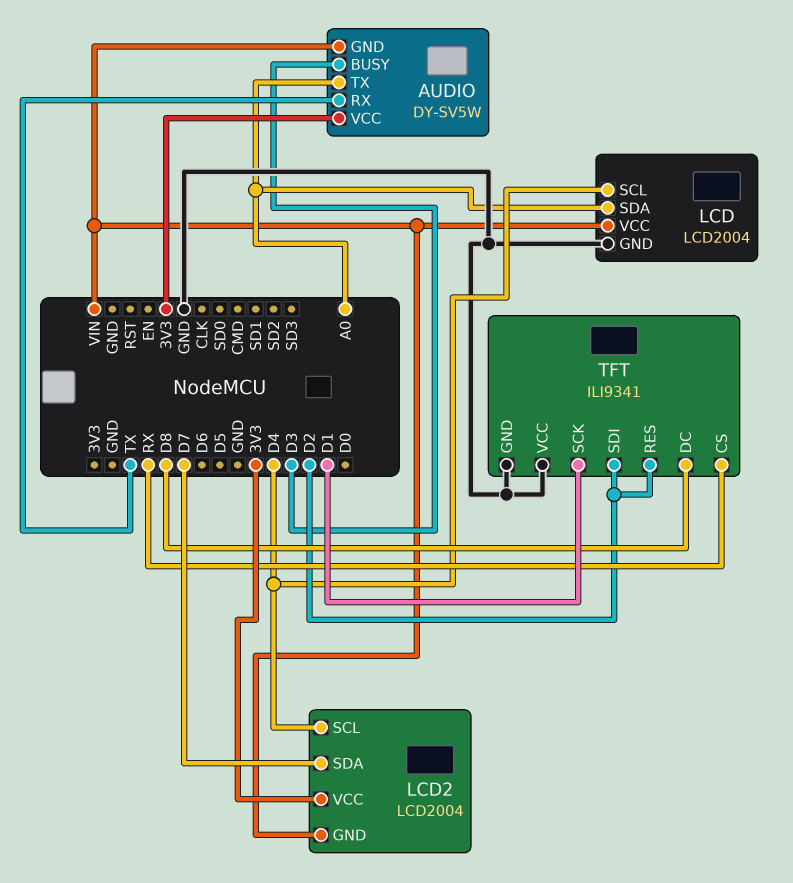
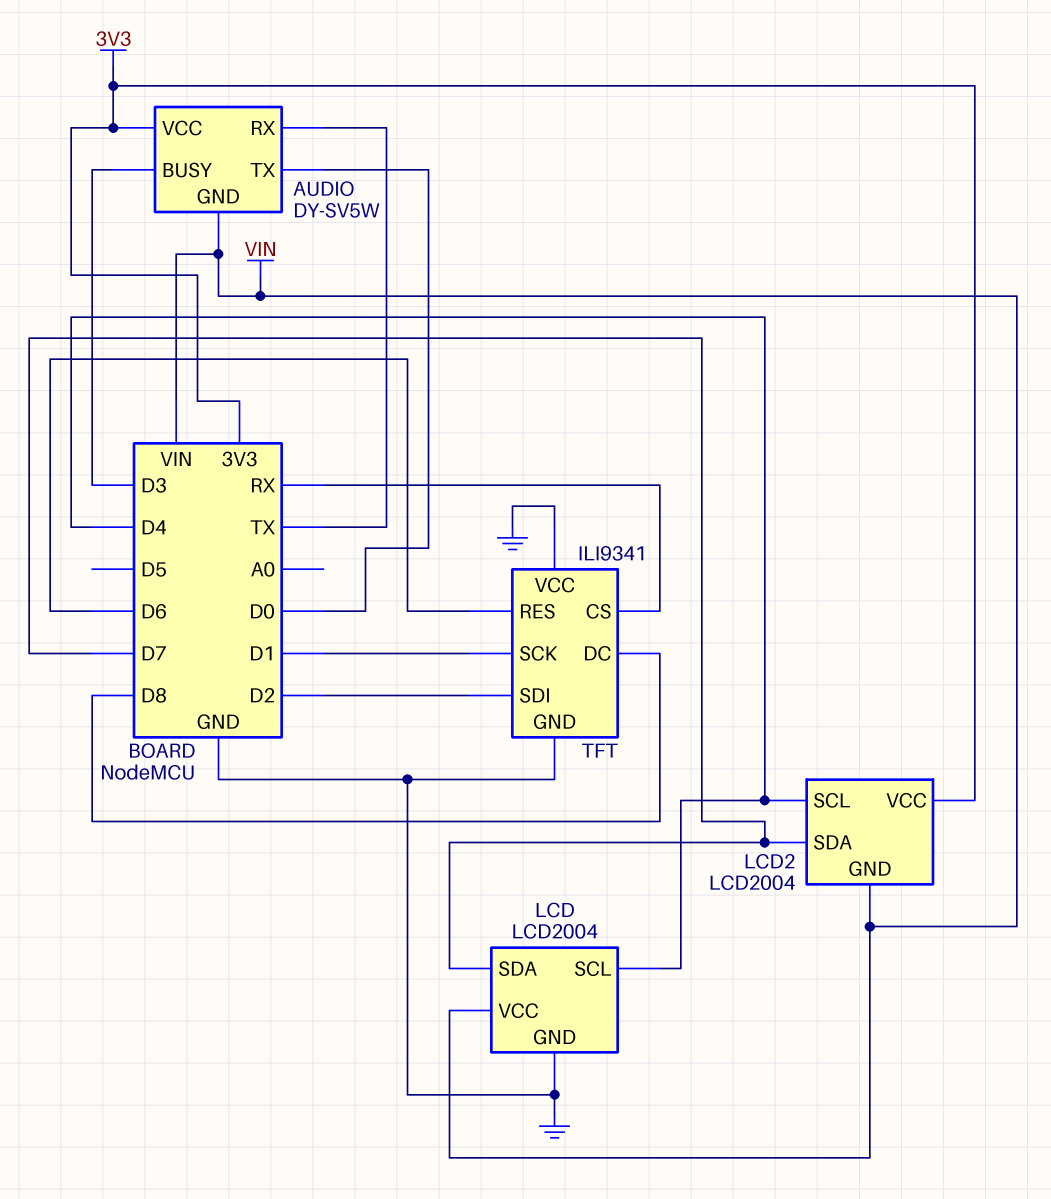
AUDIO pin TX: A0 -> D0
LCD pin SDA: A0 -> D7
TFT pin RES: D2 -> D6

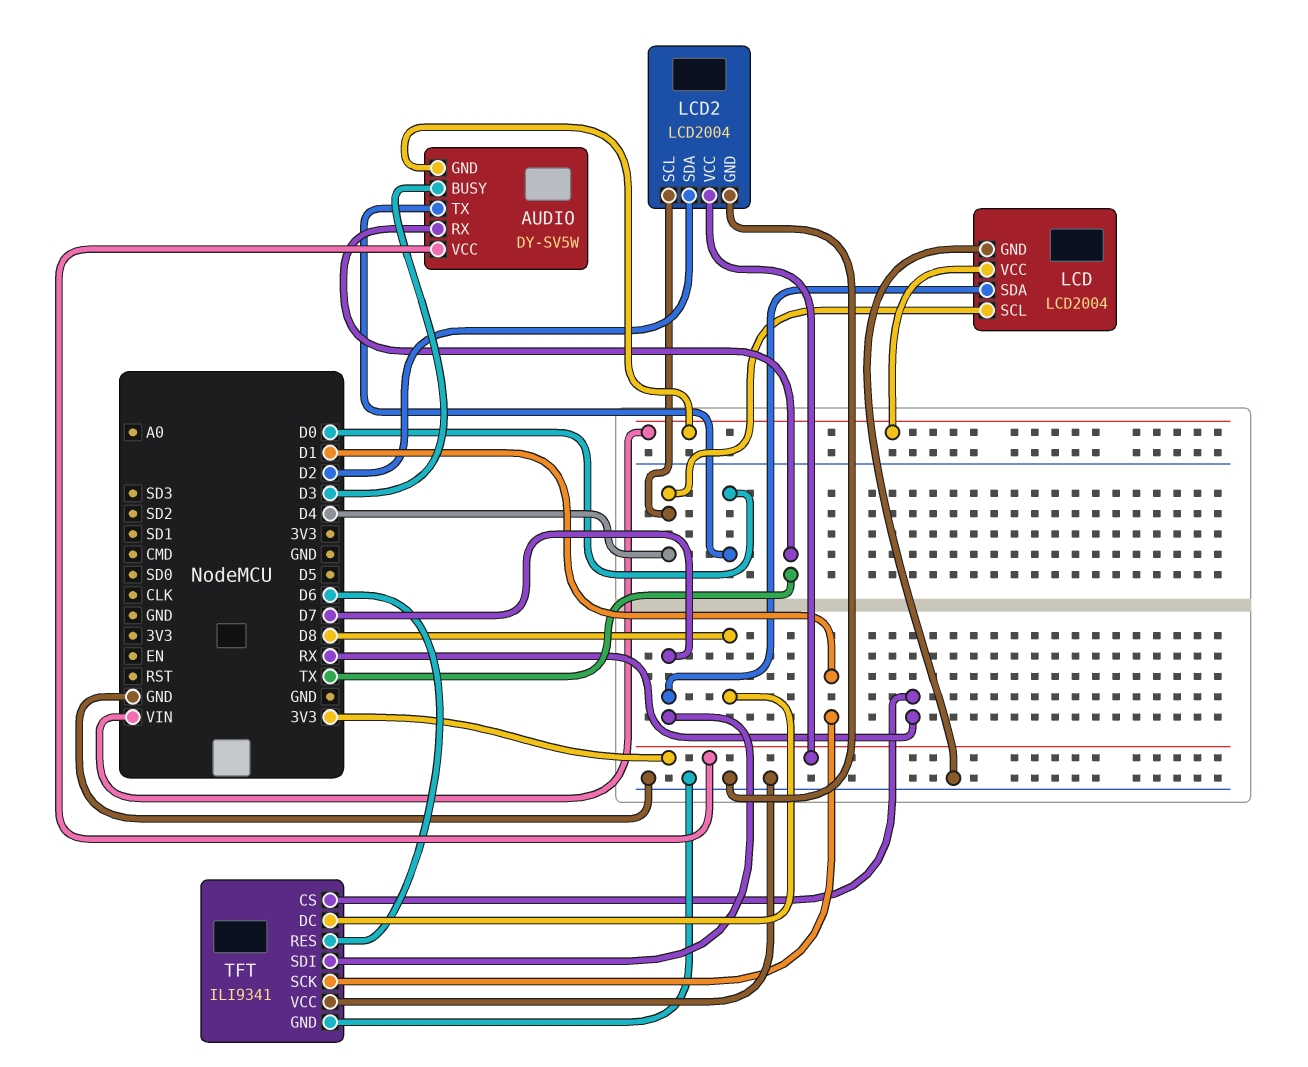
LCD2 pin GND: VIN -> GND
LCD2 pin SDA: D7 -> D2
TFT pin SDI: D2 -> D7

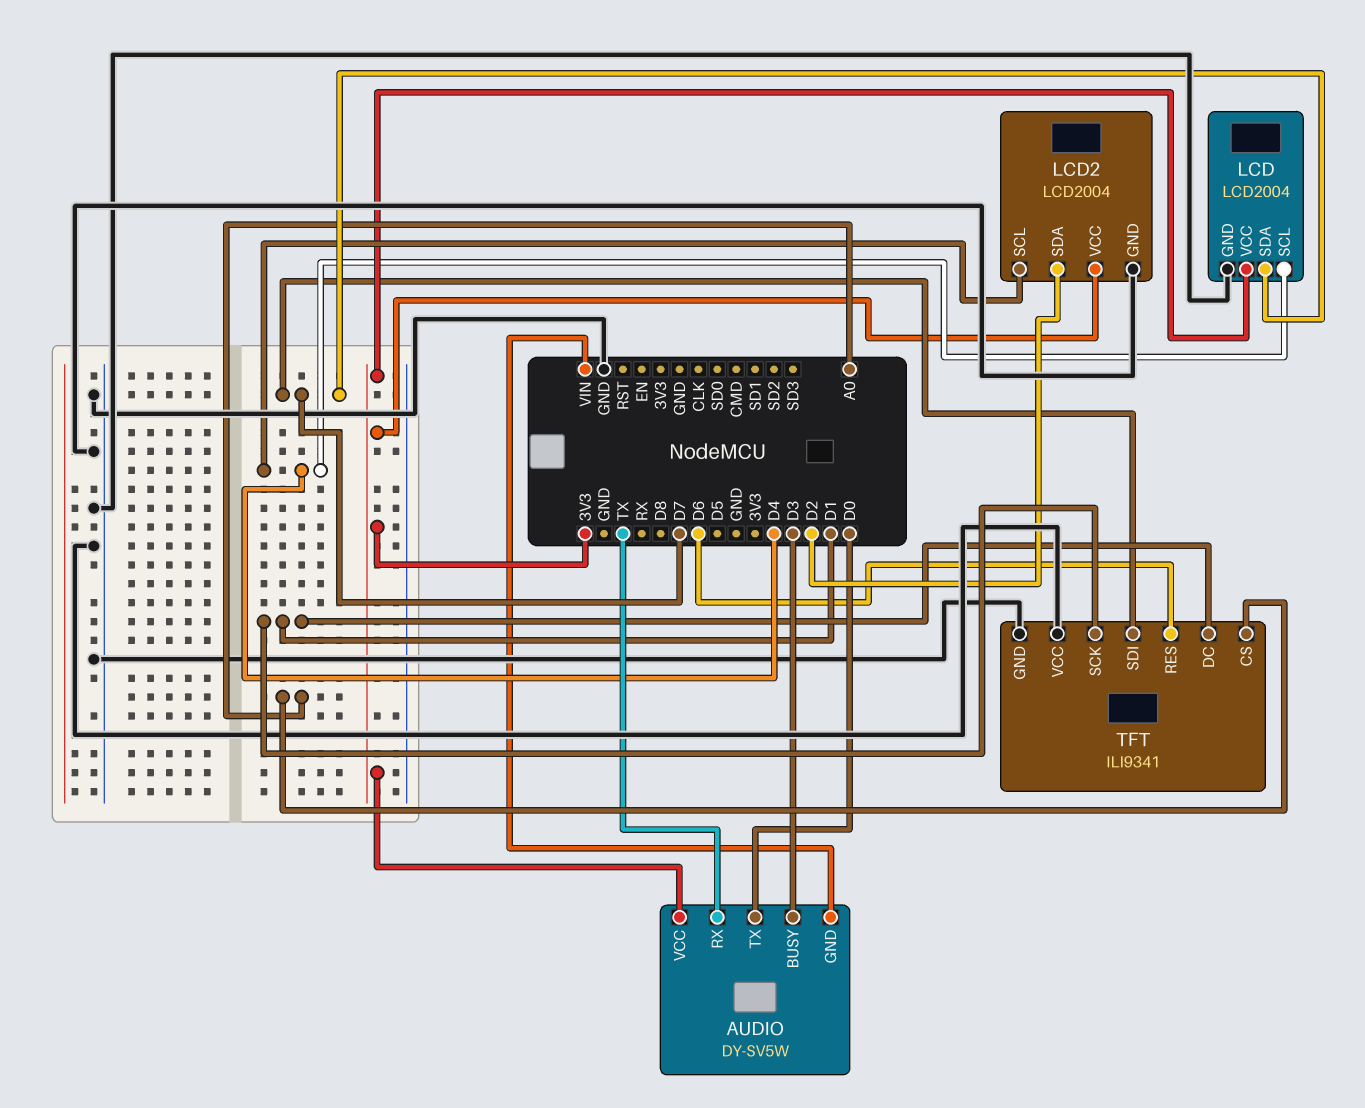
LCD pin VCC: VIN -> 3V3
TFT pin CS: RX -> A0
TFT pin DC: D8 -> D1

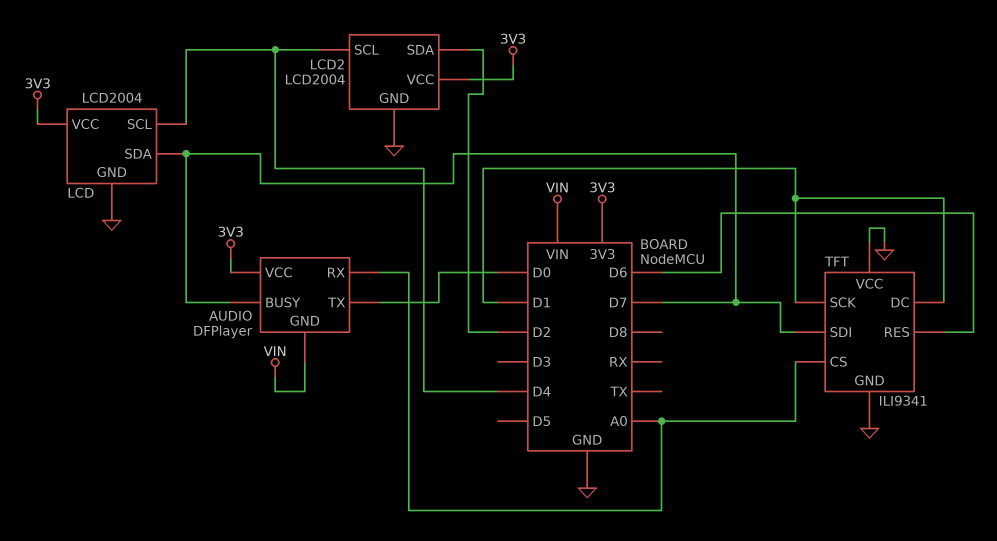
AUDIO: DY-SV5W -> DFPlayer
AUDIO pin BUSY: D3 -> D7
AUDIO pin RX: TX -> A0

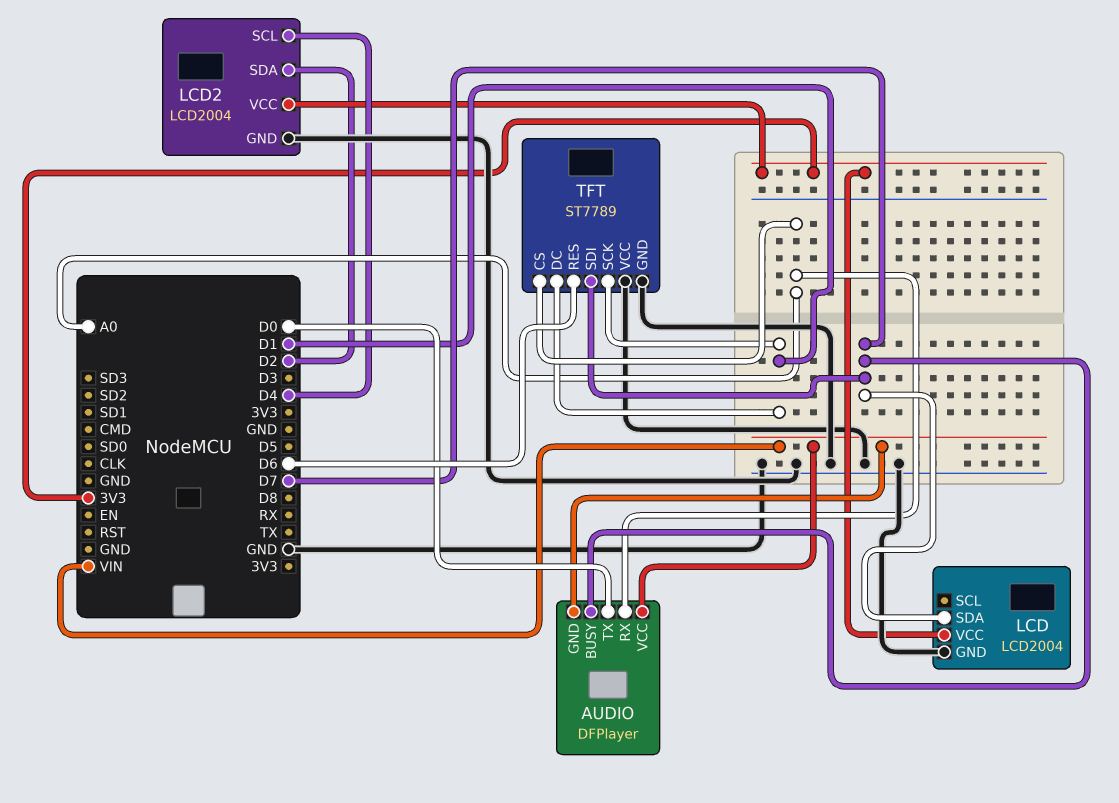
AUDIO pin VCC: 3V3 -> VIN
LCD pin SCL: D4 -> none
TFT: ILI9341 -> ST7789

